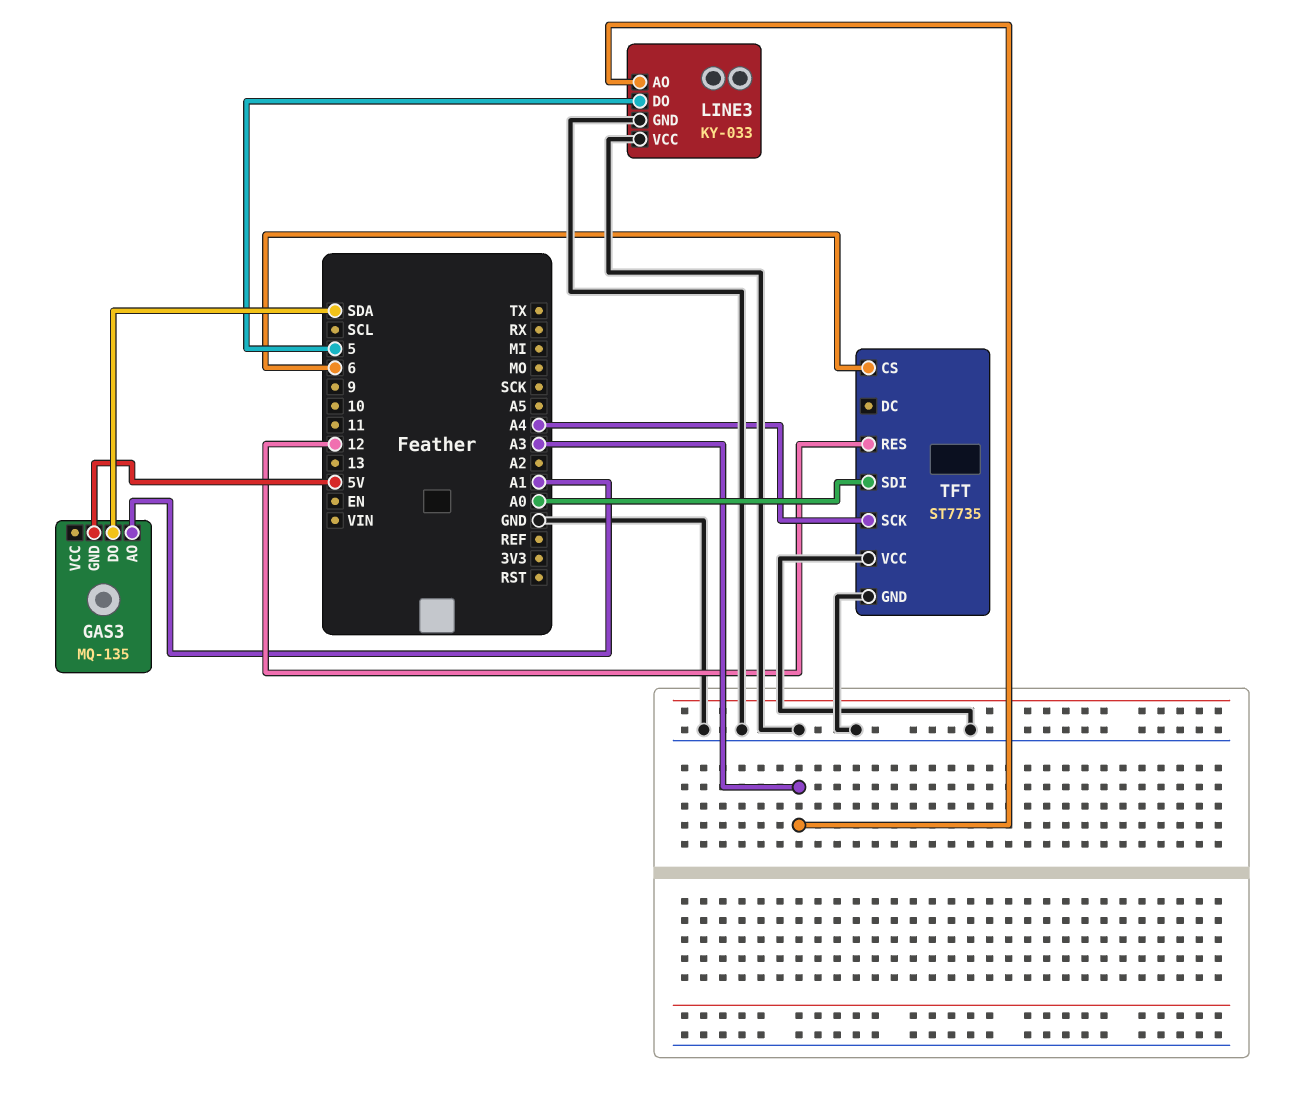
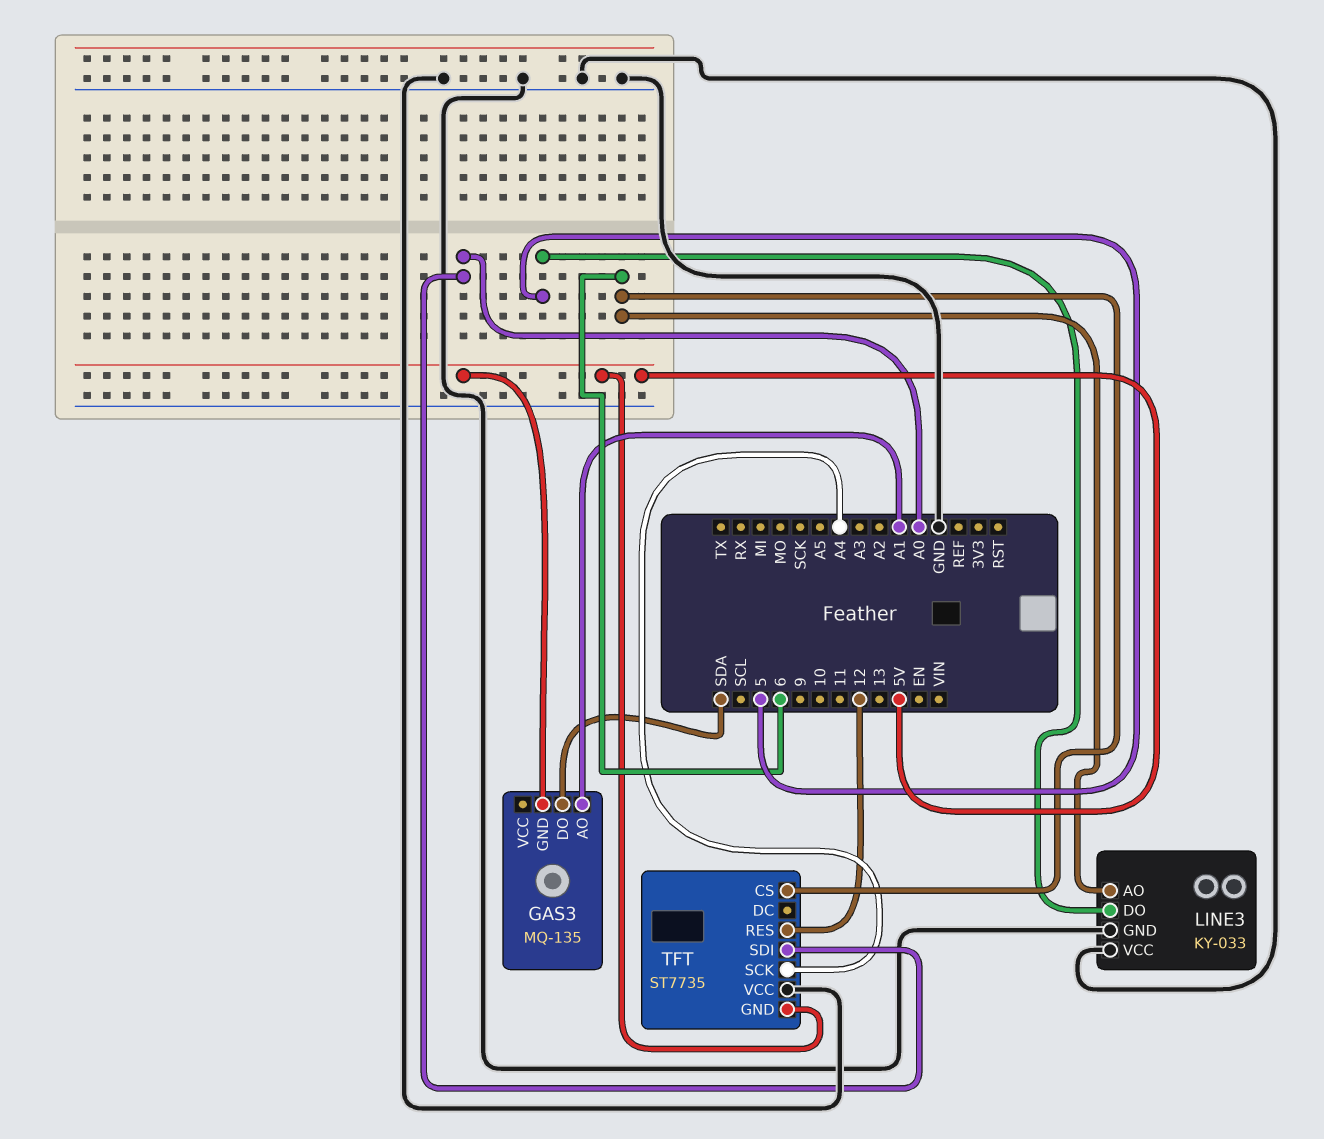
LINE3 pin AO: A3 -> 6
TFT pin GND: GND -> 5V

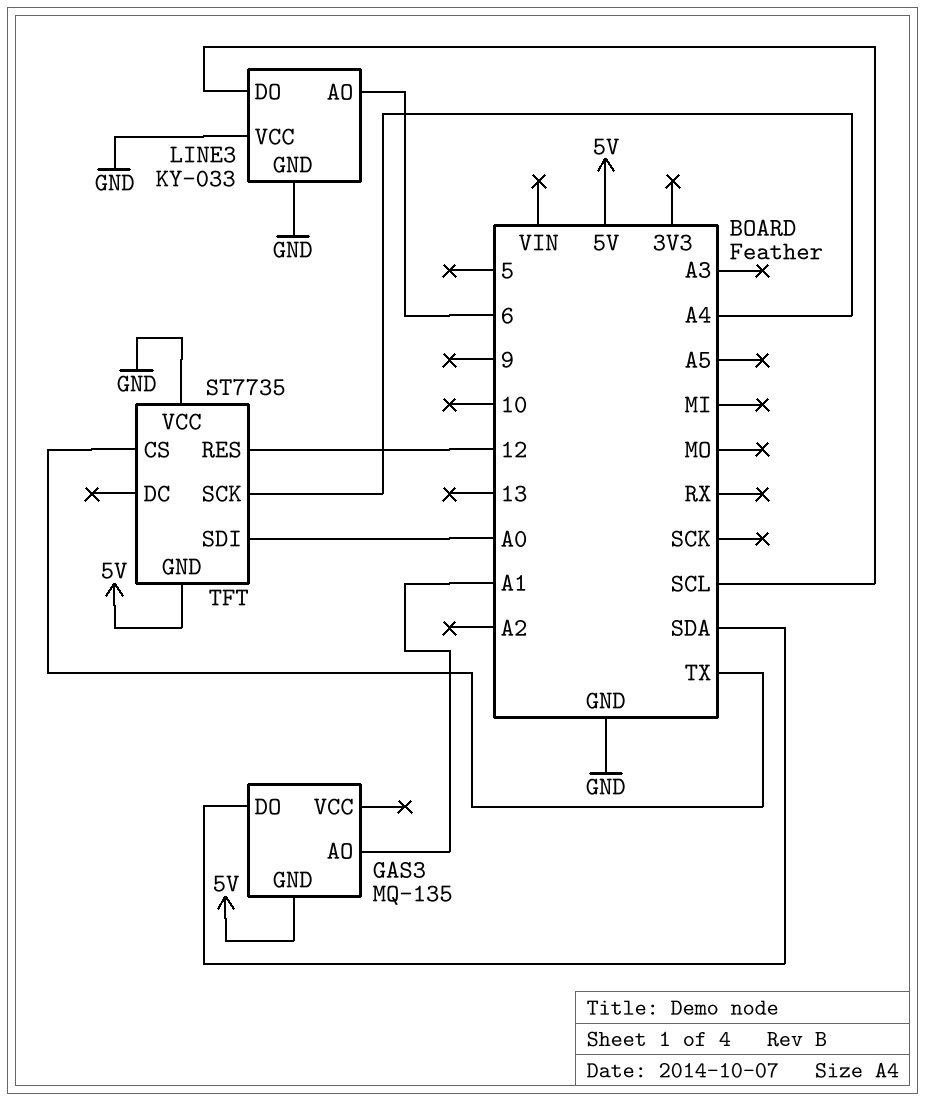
LINE3 pin DO: 5 -> SCL
TFT pin CS: 6 -> TX

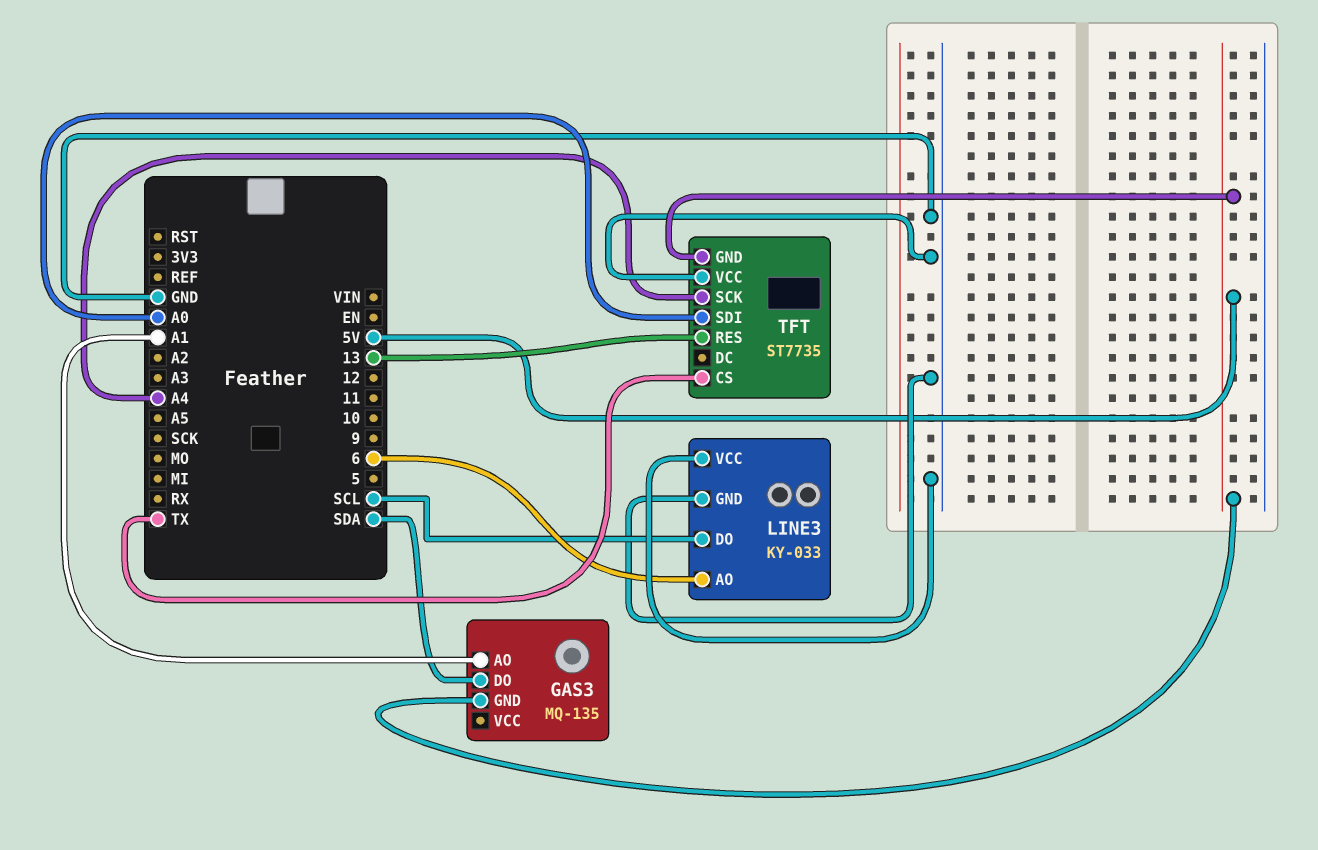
TFT pin RES: 12 -> 13

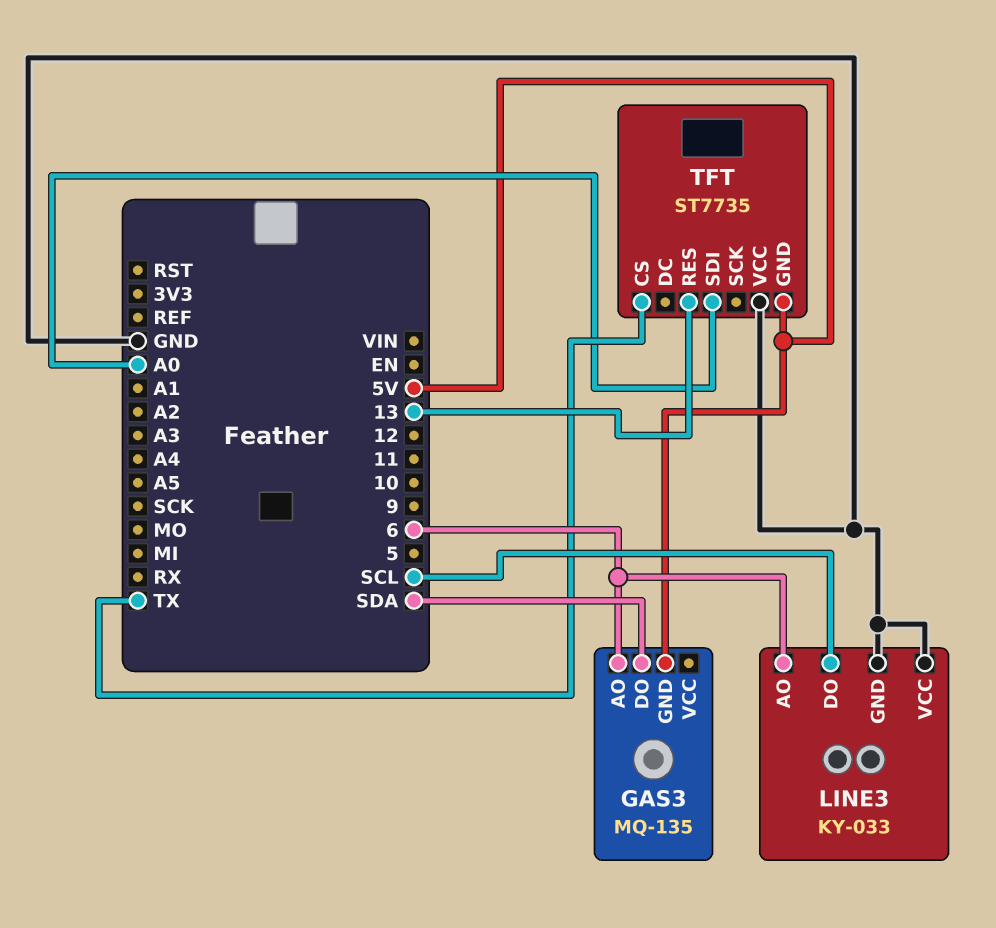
GAS3 pin AO: A1 -> 6
TFT pin SCK: A4 -> none

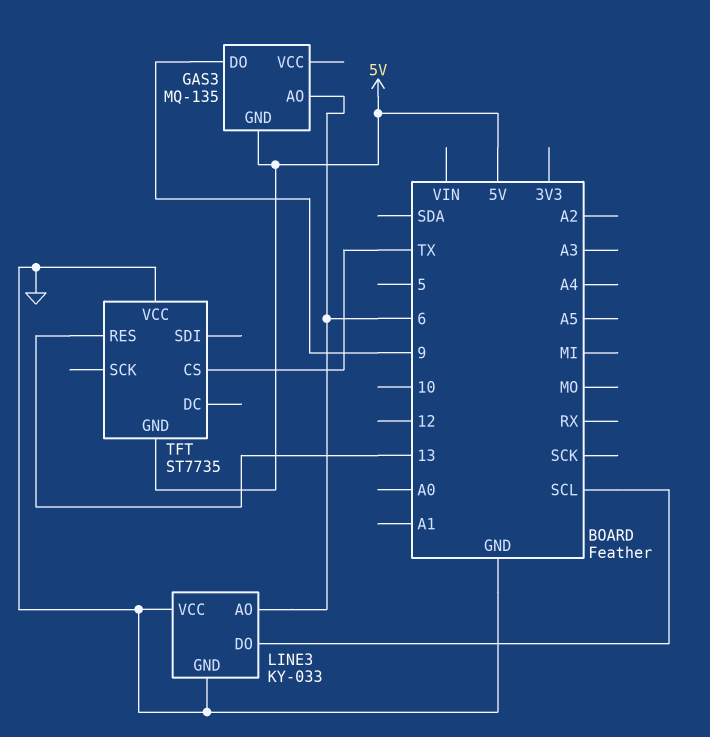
GAS3 pin DO: SDA -> 9
TFT pin SDI: A0 -> none

